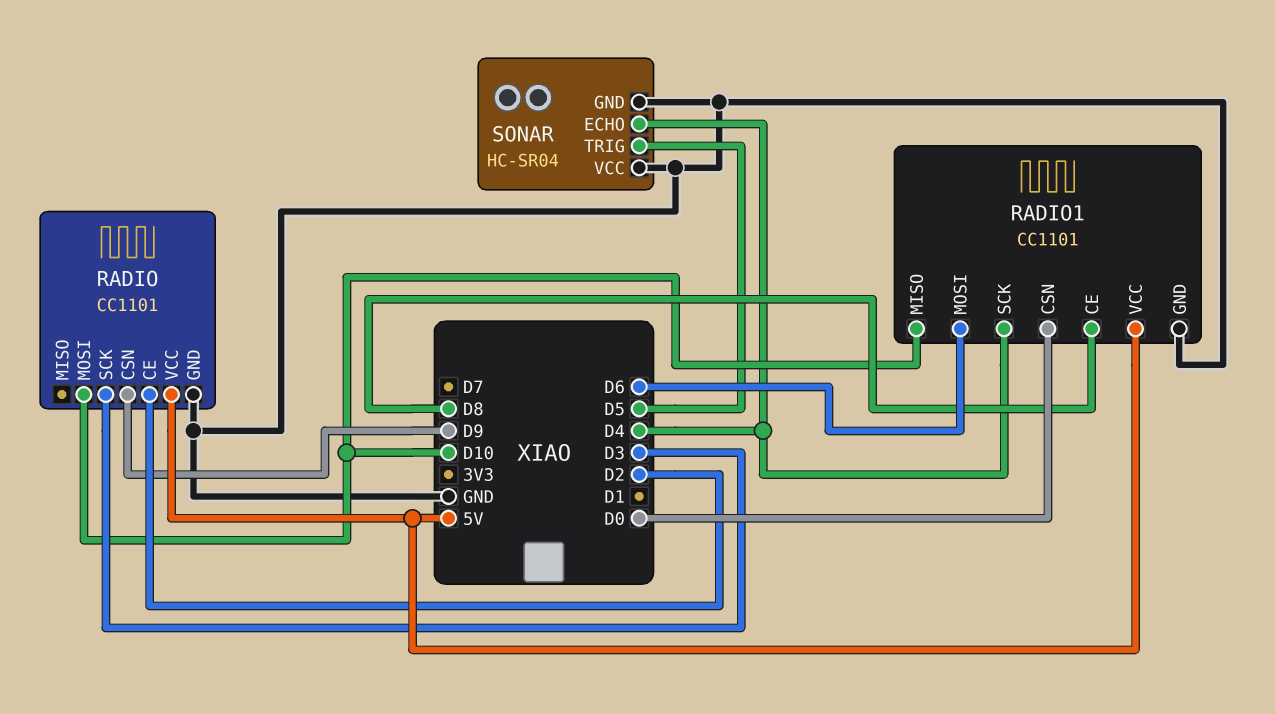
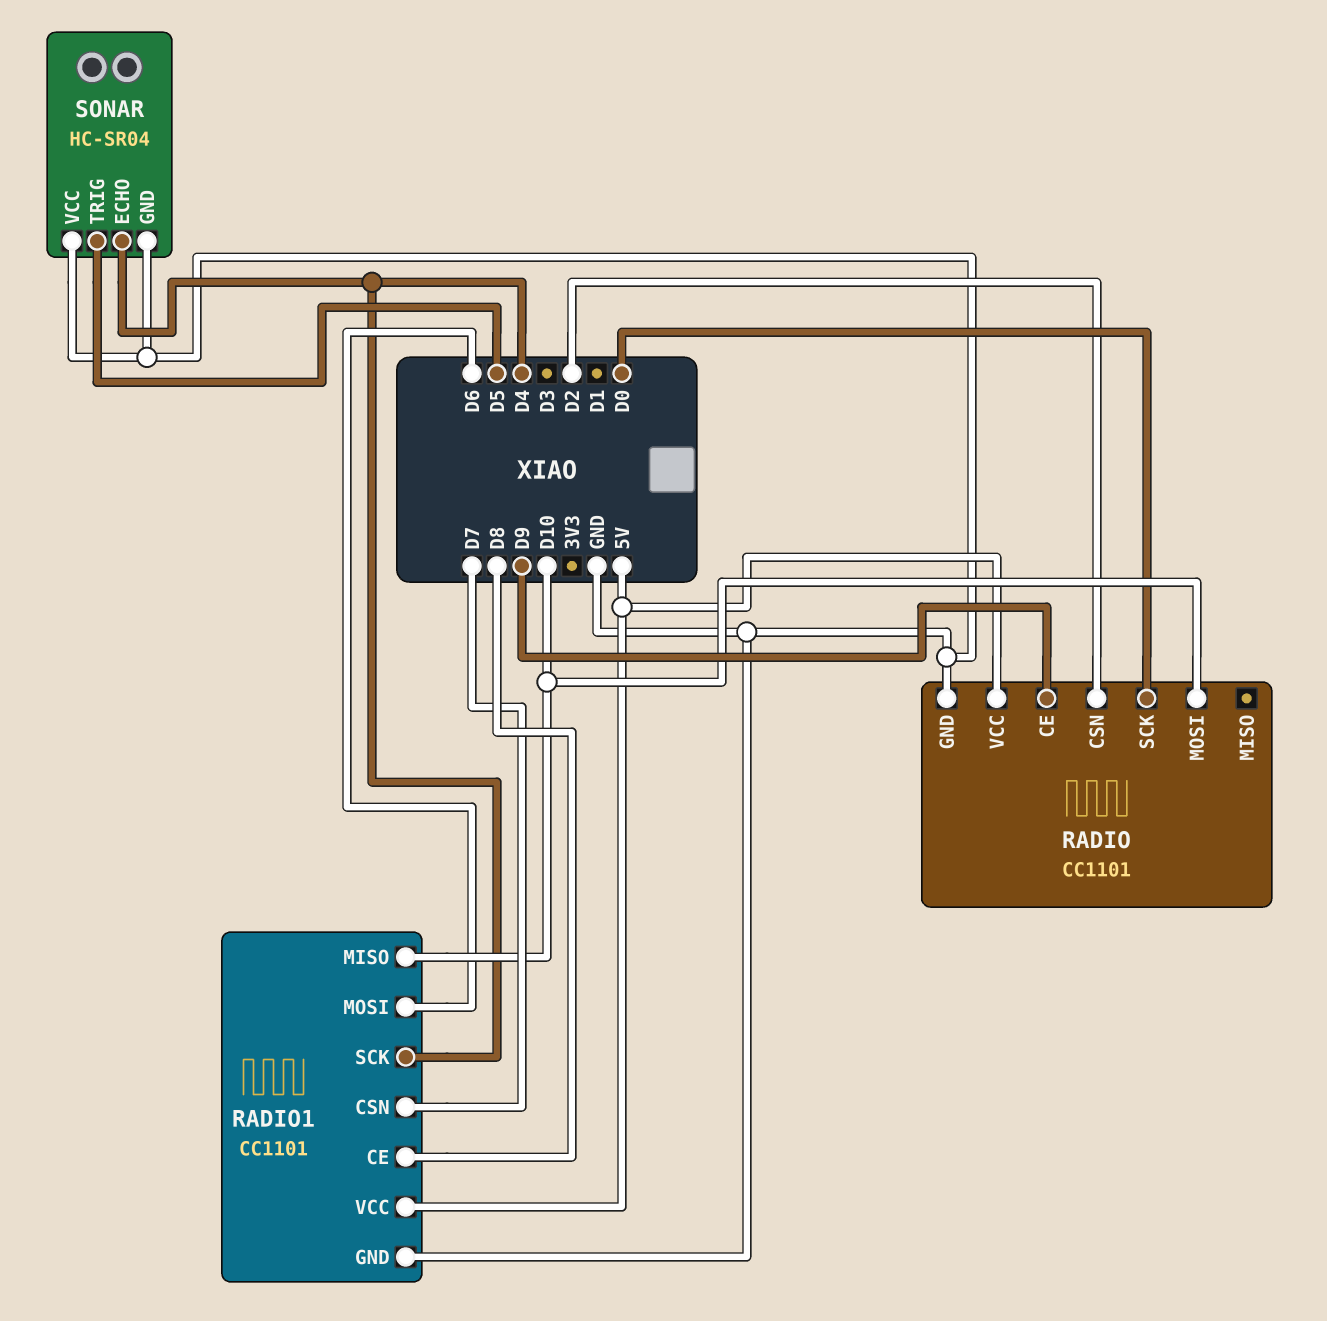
RADIO pin CE: D2 -> D9
RADIO pin CSN: D9 -> D2
RADIO pin SCK: D3 -> D0
RADIO1 pin CSN: D0 -> D7

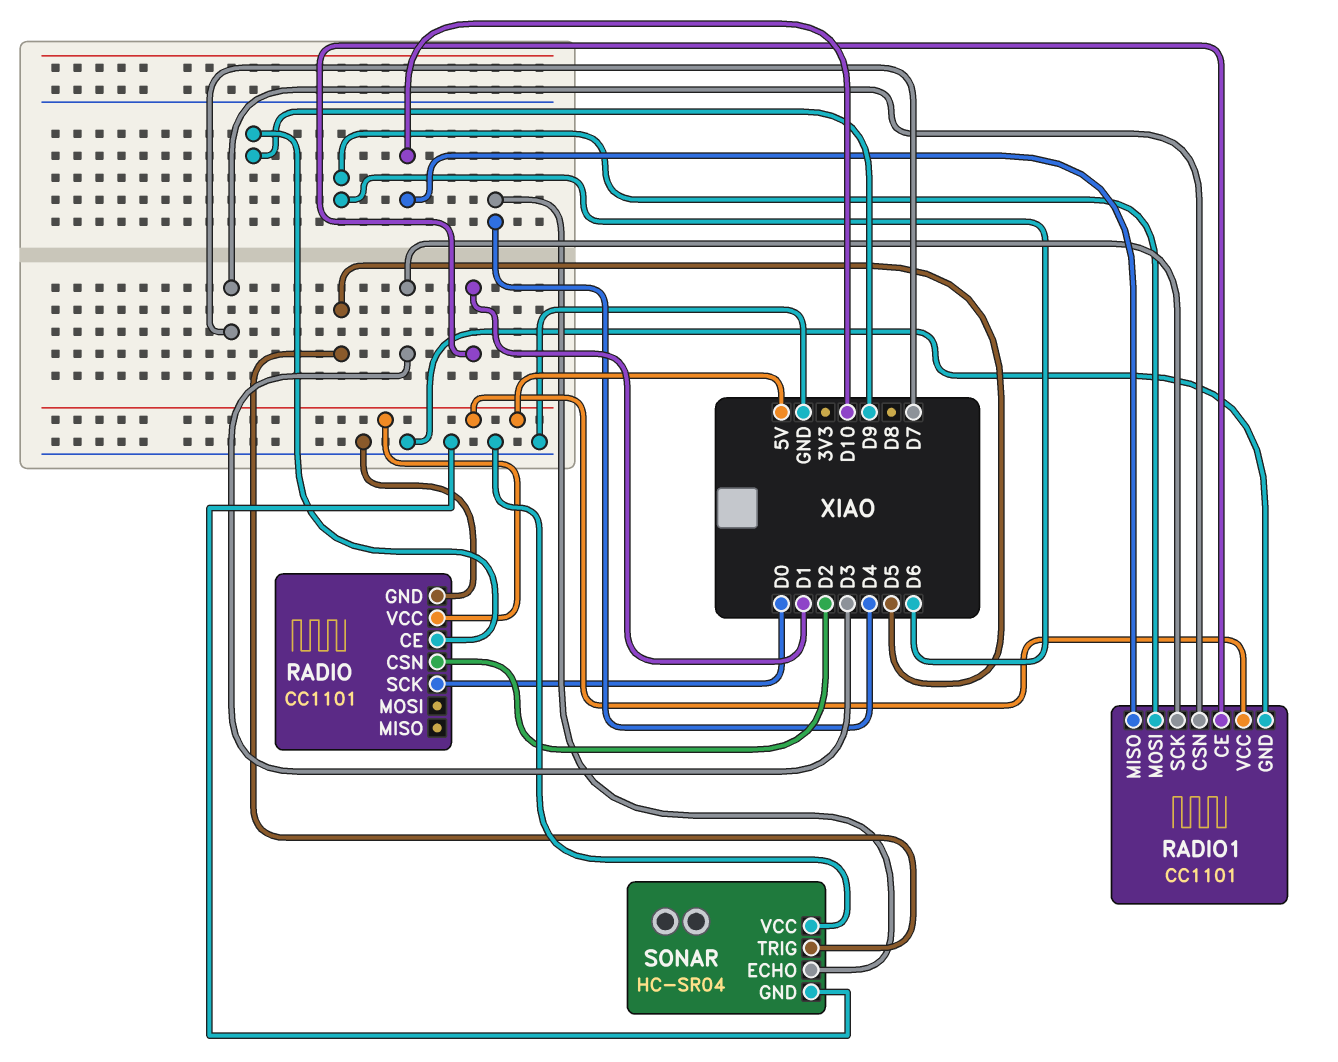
RADIO pin MOSI: D10 -> none
RADIO1 pin CE: D8 -> D1
RADIO1 pin SCK: D4 -> D3

